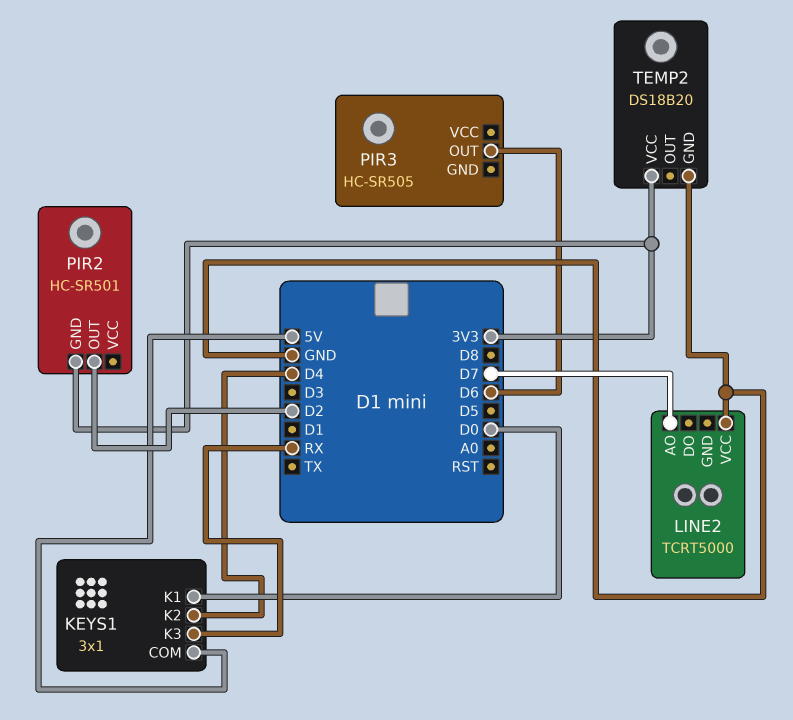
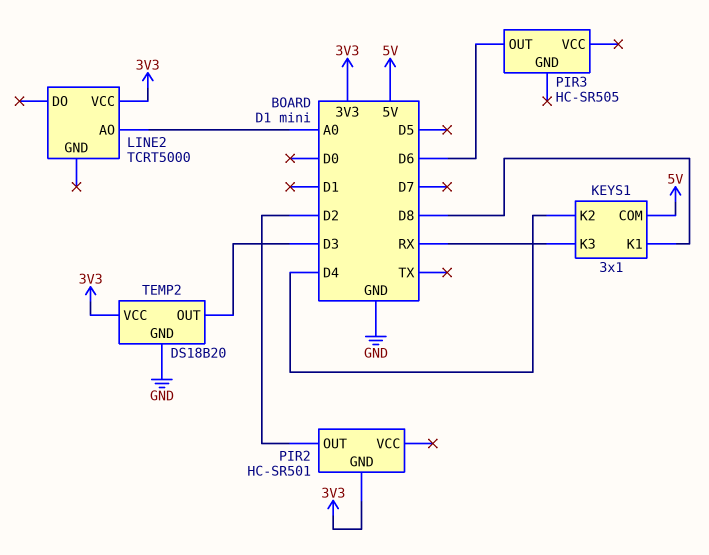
KEYS1 pin K1: D0 -> D8
LINE2 pin AO: D7 -> A0
LINE2 pin VCC: GND -> 3V3
TEMP2 pin OUT: none -> D3

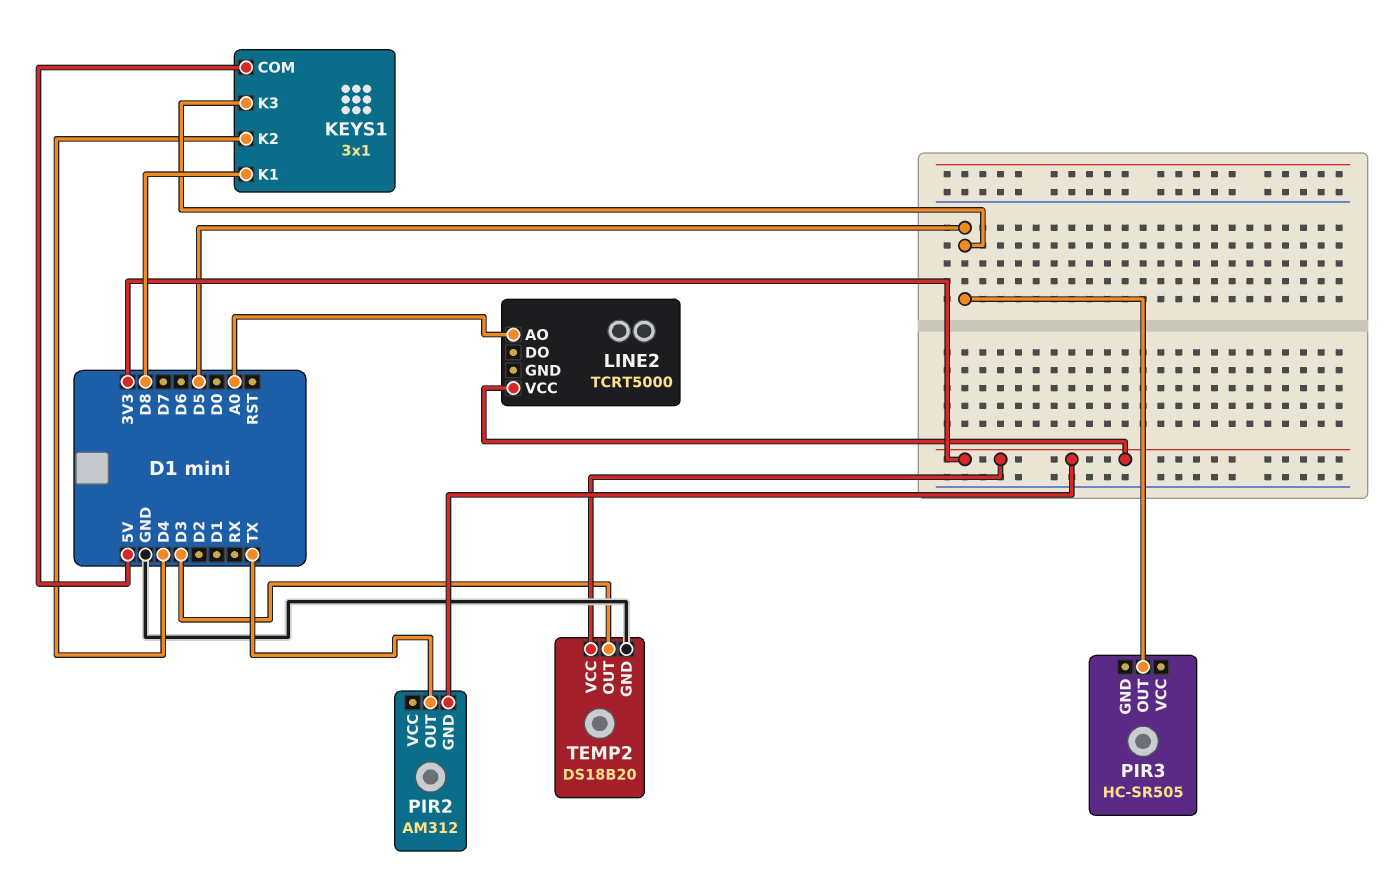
KEYS1 pin K3: RX -> D5
PIR2: HC-SR501 -> AM312
PIR2 pin OUT: D2 -> TX
PIR3 pin OUT: D6 -> D5

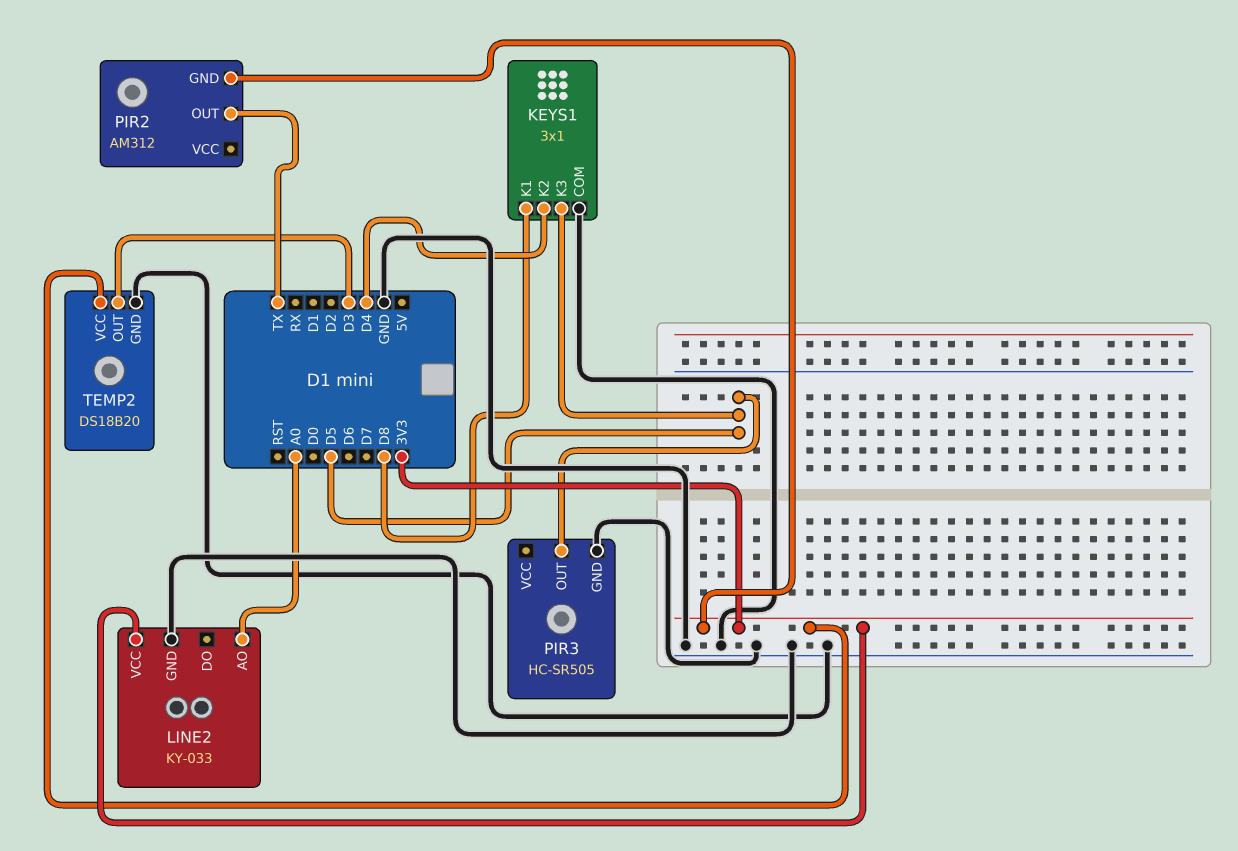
KEYS1 pin COM: 5V -> GND
LINE2: TCRT5000 -> KY-033
LINE2 pin GND: none -> GND
PIR3 pin GND: none -> GND

